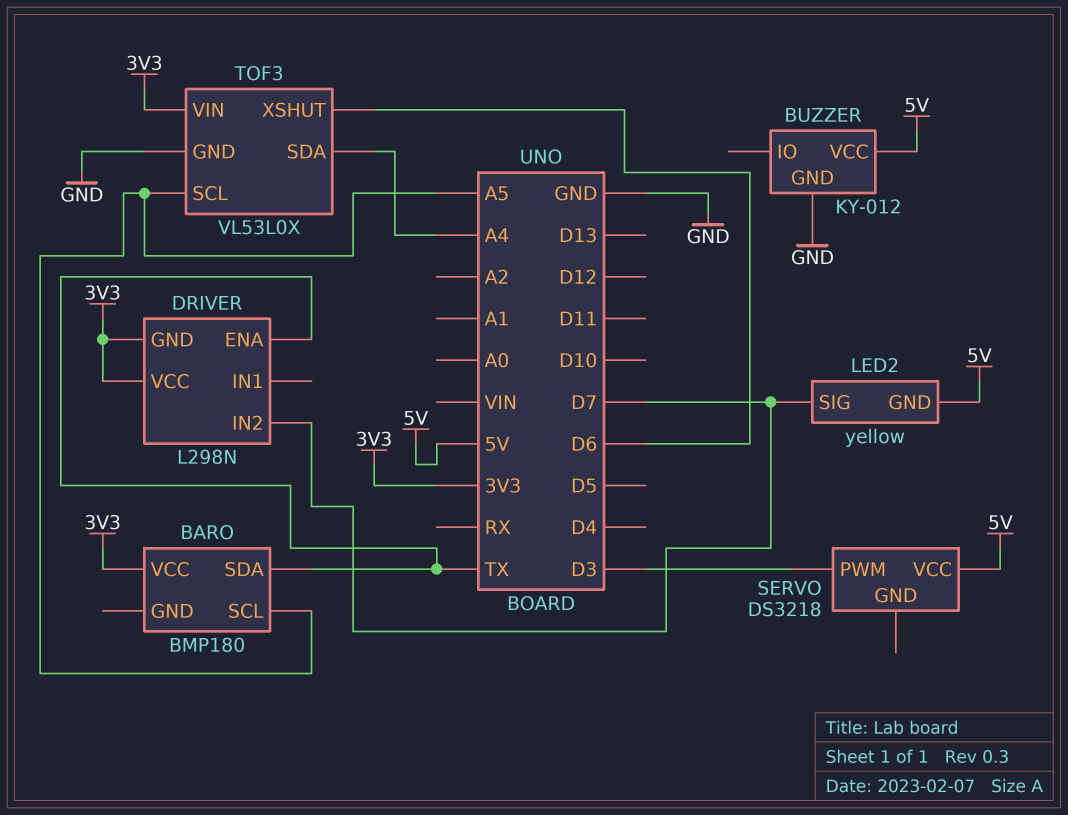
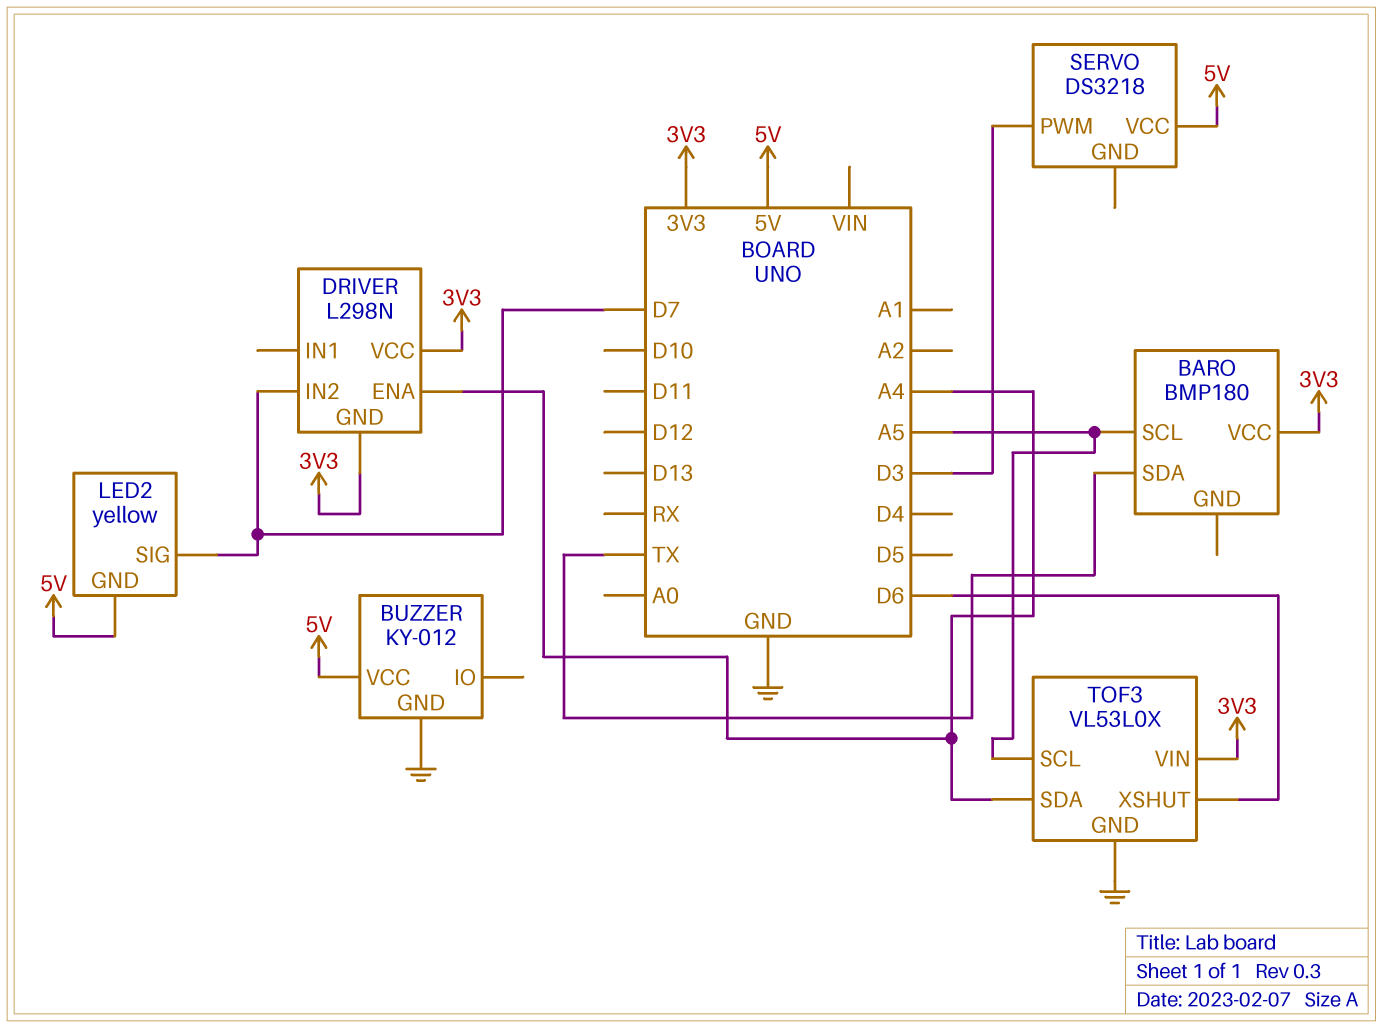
DRIVER pin ENA: TX -> A4

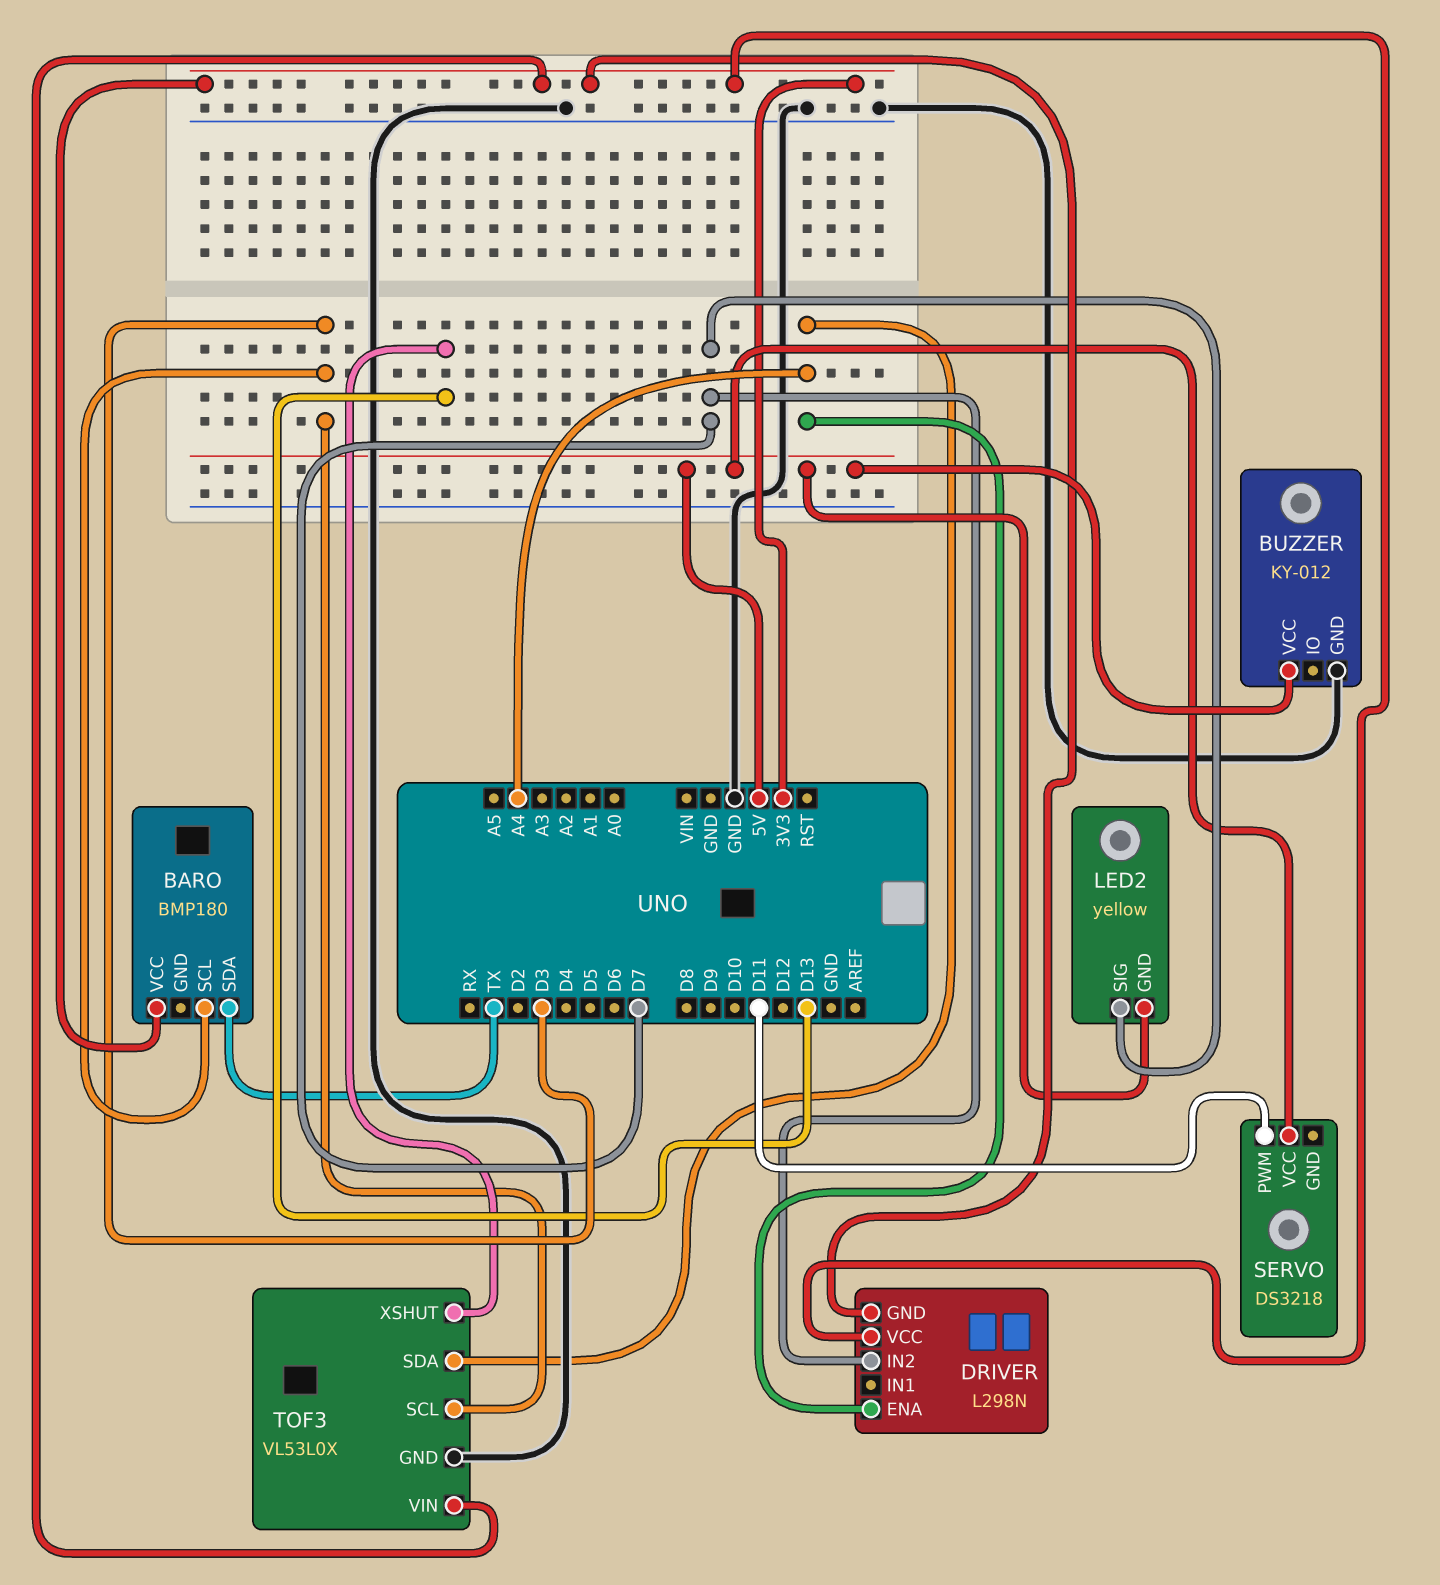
BARO pin SCL: A5 -> D3
SERVO pin PWM: D3 -> D11
TOF3 pin SCL: A5 -> D3
TOF3 pin XSHUT: D6 -> D13

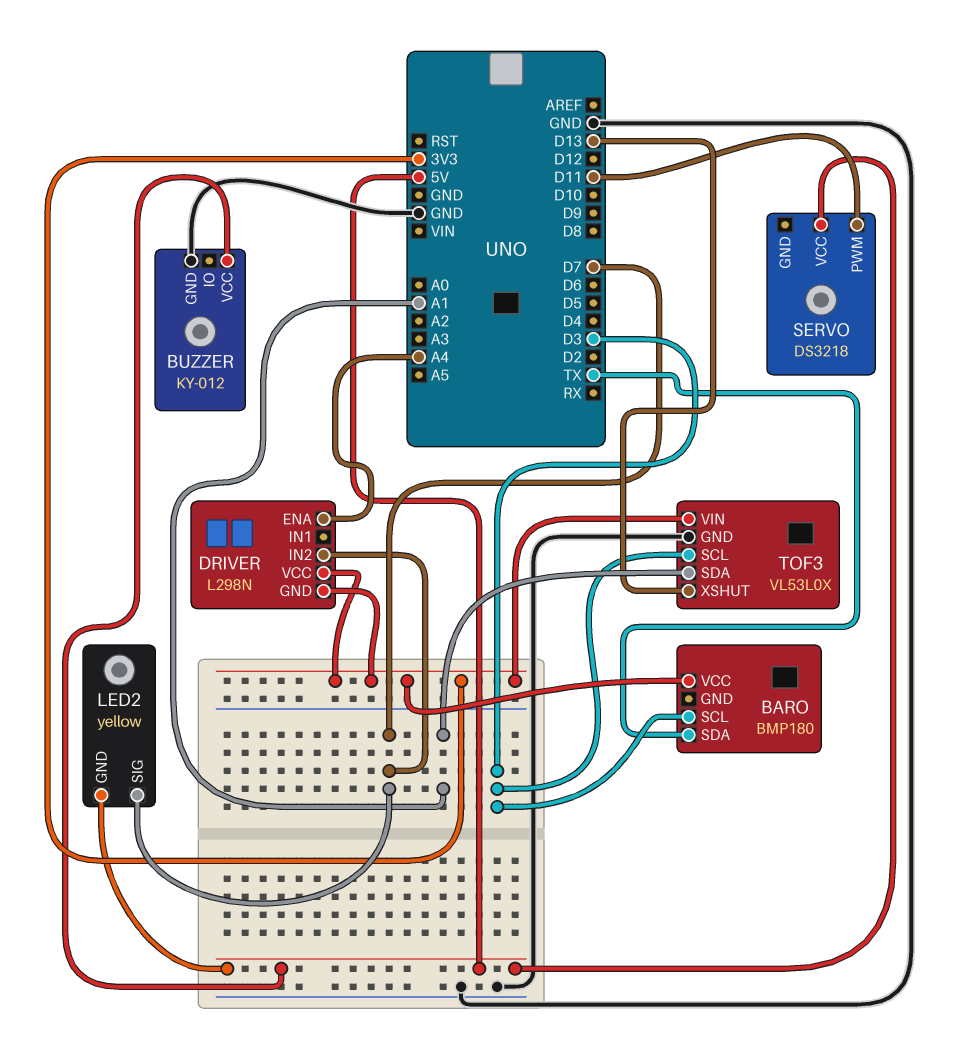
TOF3 pin SDA: A4 -> A1

